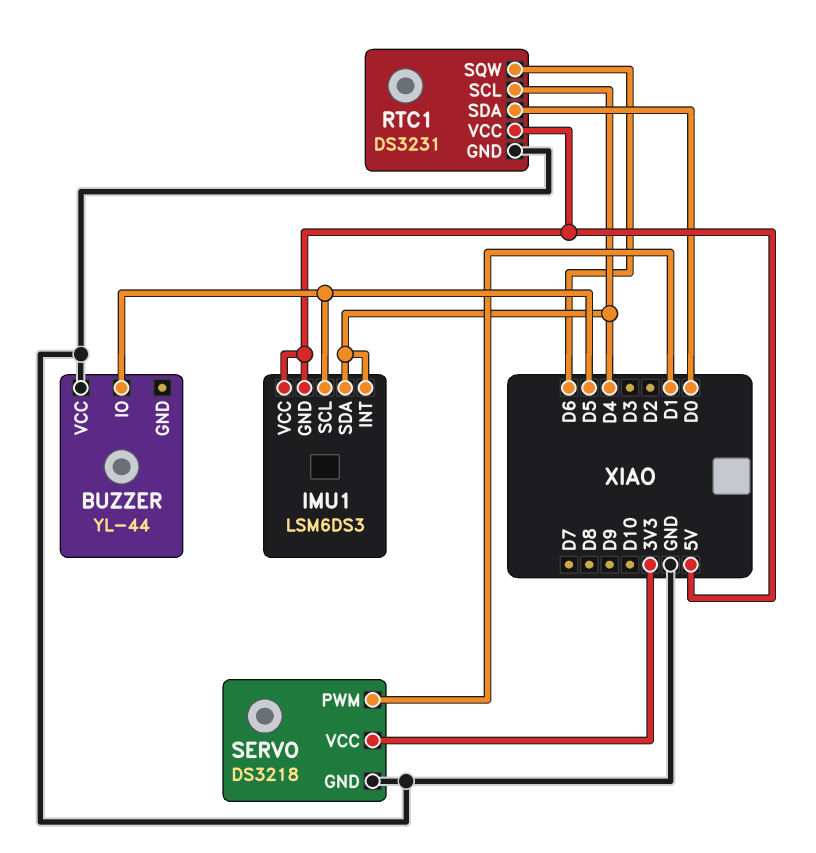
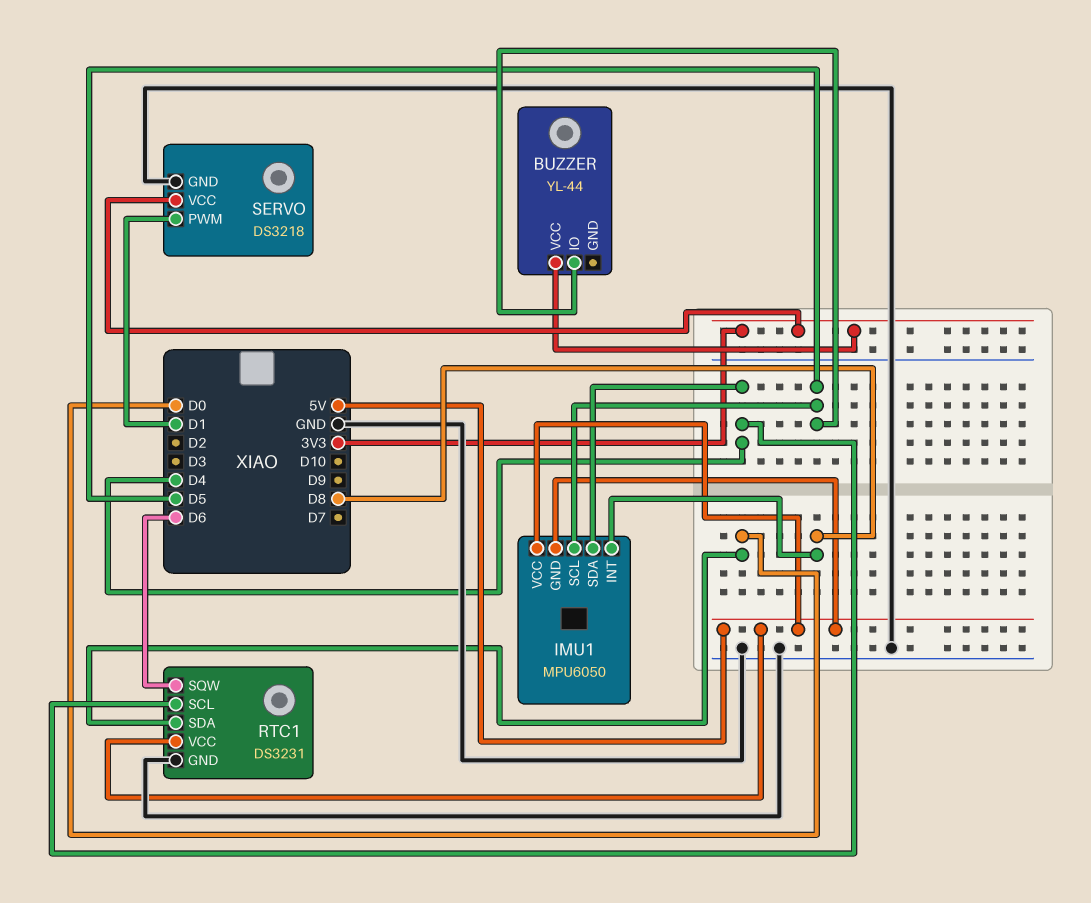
BUZZER pin VCC: GND -> 3V3
IMU1: LSM6DS3 -> MPU6050
IMU1 pin INT: D4 -> D8

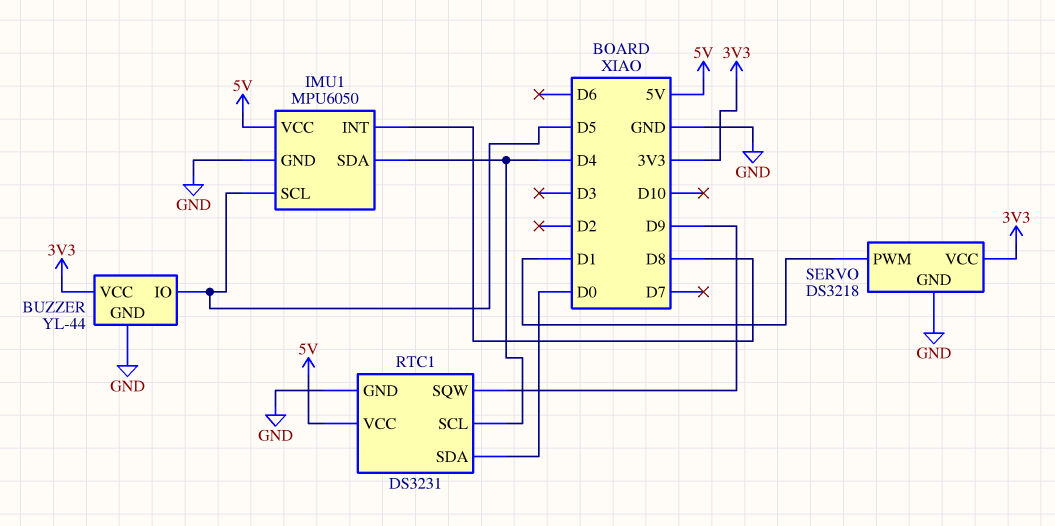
BUZZER pin GND: none -> GND
IMU1 pin GND: 5V -> GND
RTC1 pin SQW: D6 -> D9

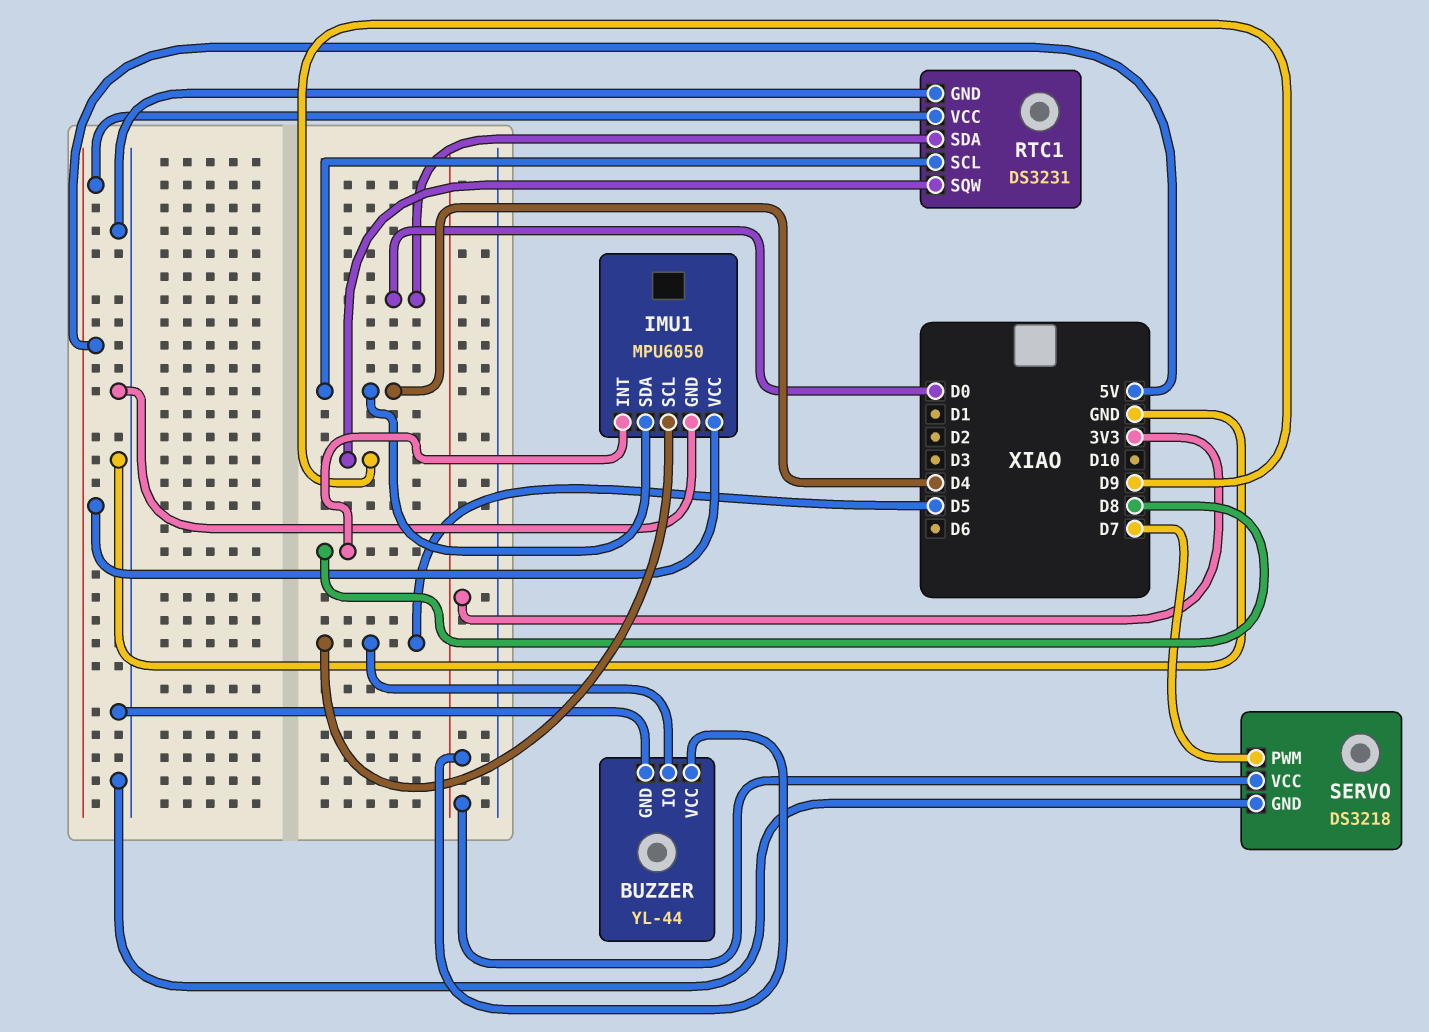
SERVO pin PWM: D1 -> D7

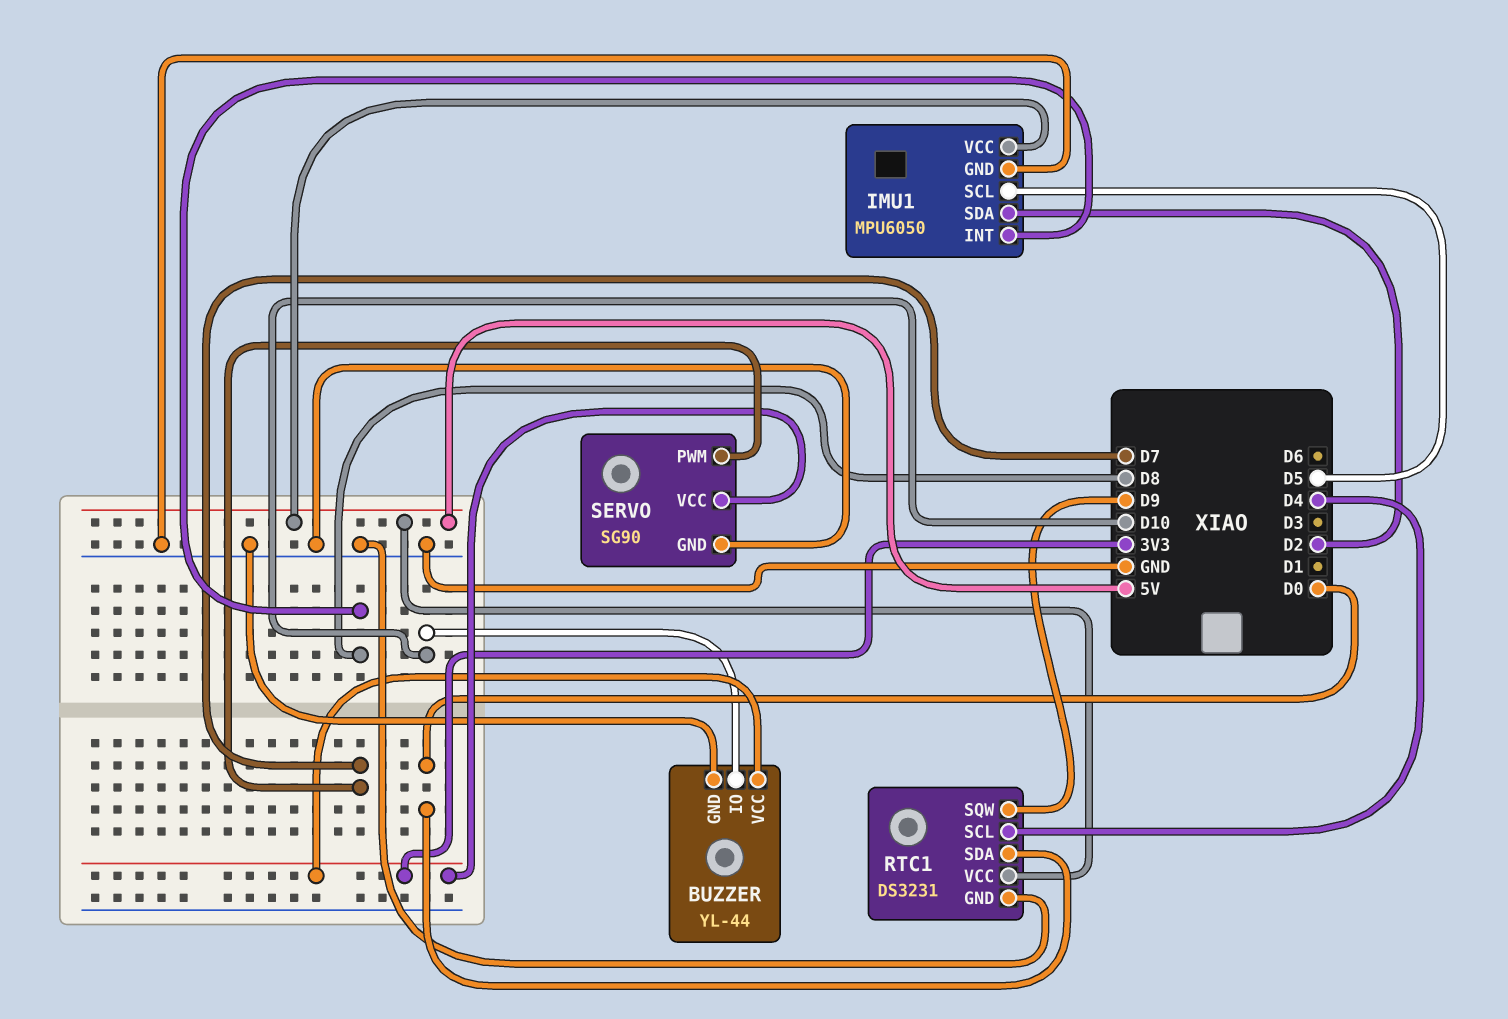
BUZZER pin IO: D5 -> D10
IMU1 pin SDA: D4 -> D2
SERVO: DS3218 -> SG90

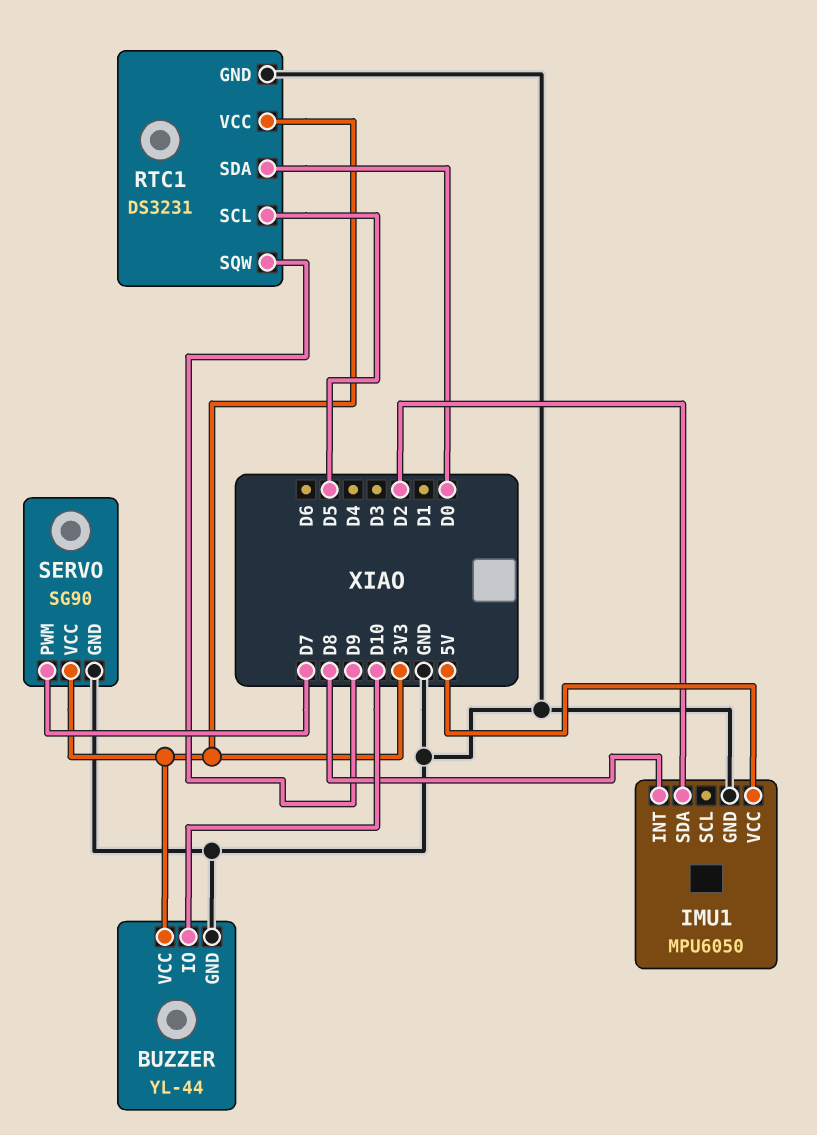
IMU1 pin SCL: D5 -> none
RTC1 pin SCL: D4 -> D5
RTC1 pin VCC: 5V -> 3V3

